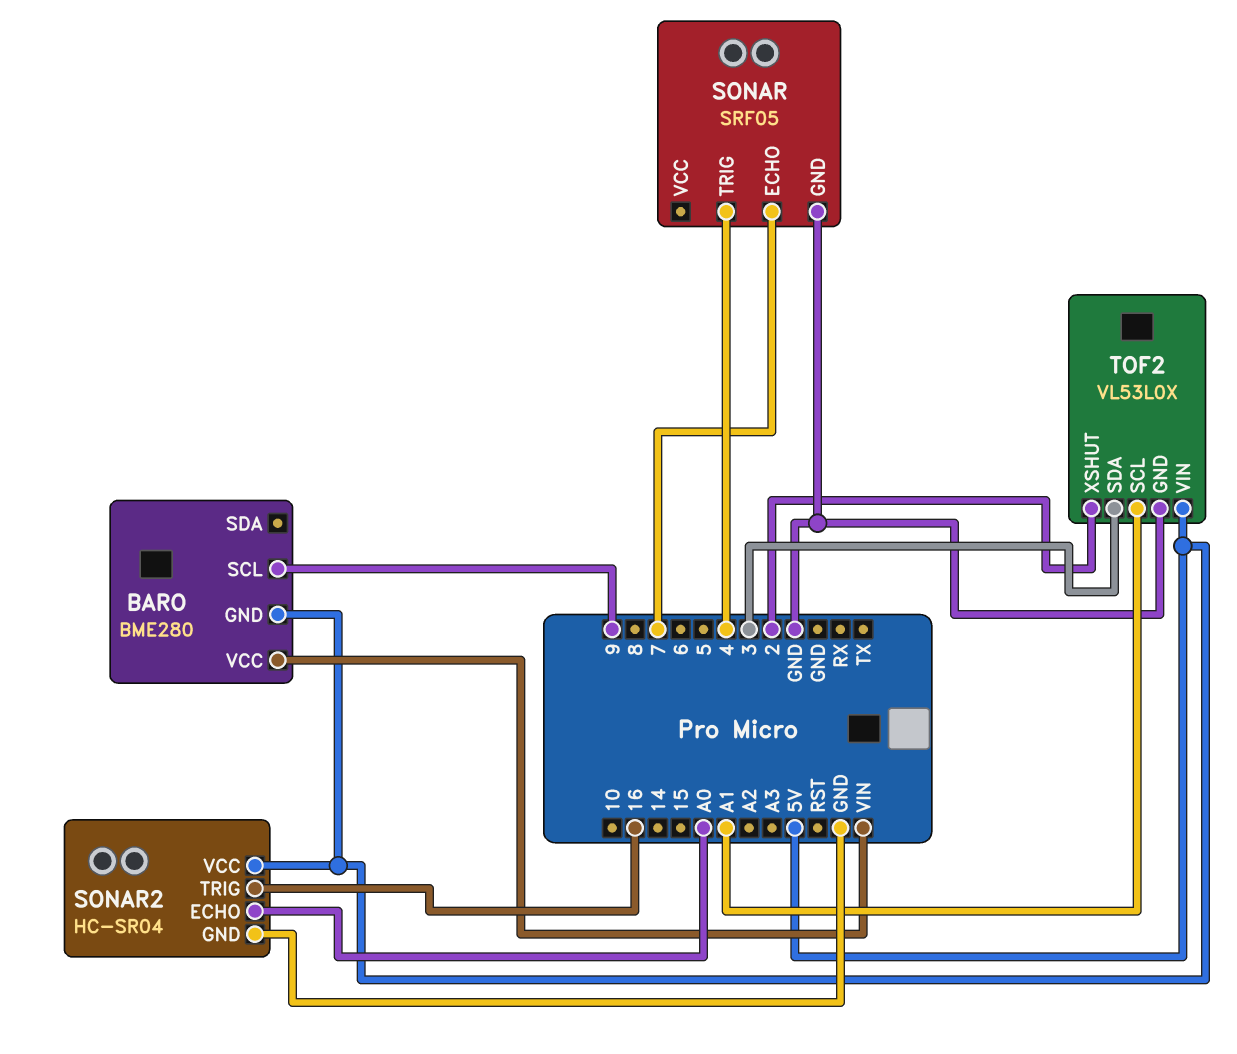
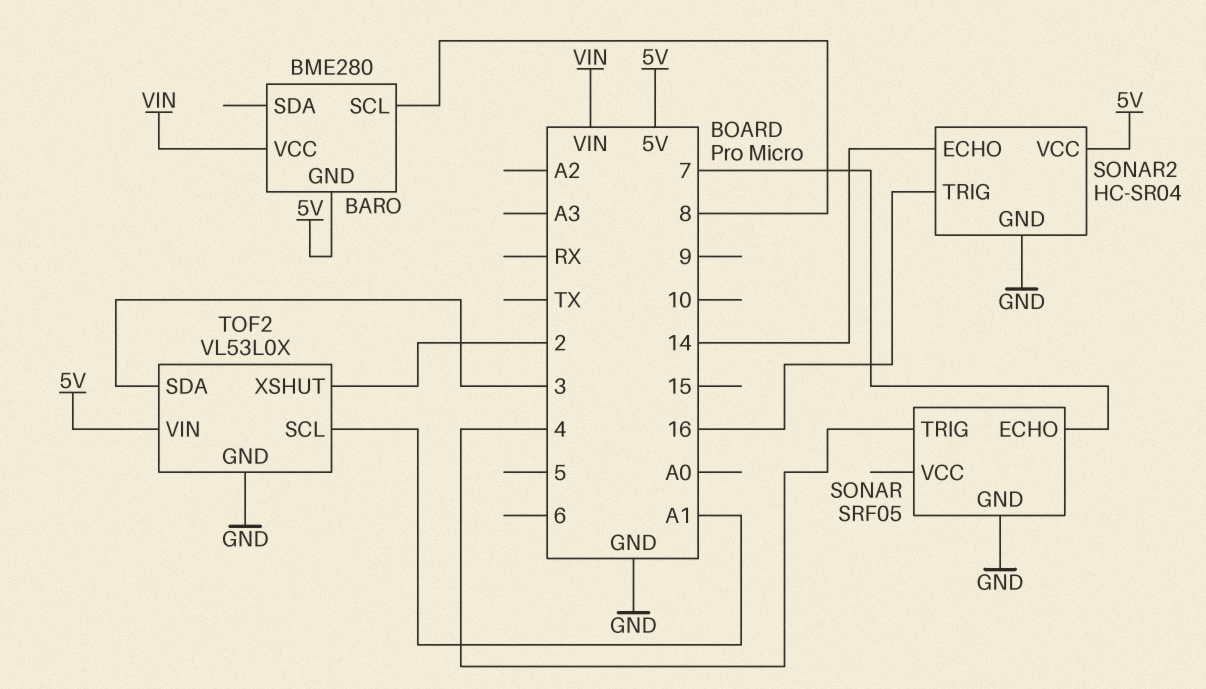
BARO pin SCL: 9 -> 8
SONAR2 pin ECHO: A0 -> 14

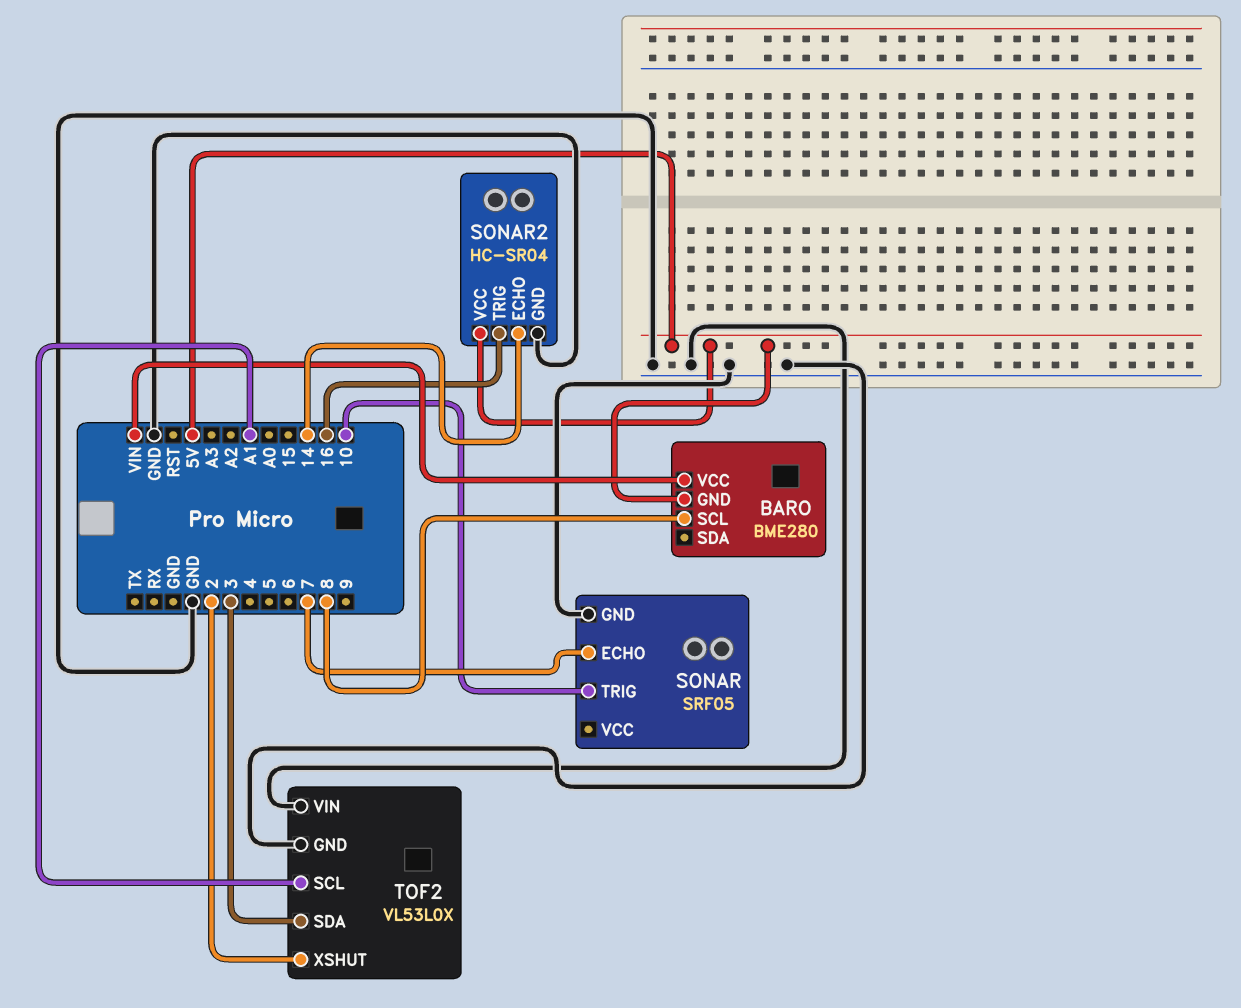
SONAR pin TRIG: 4 -> 10
TOF2 pin VIN: 5V -> GND

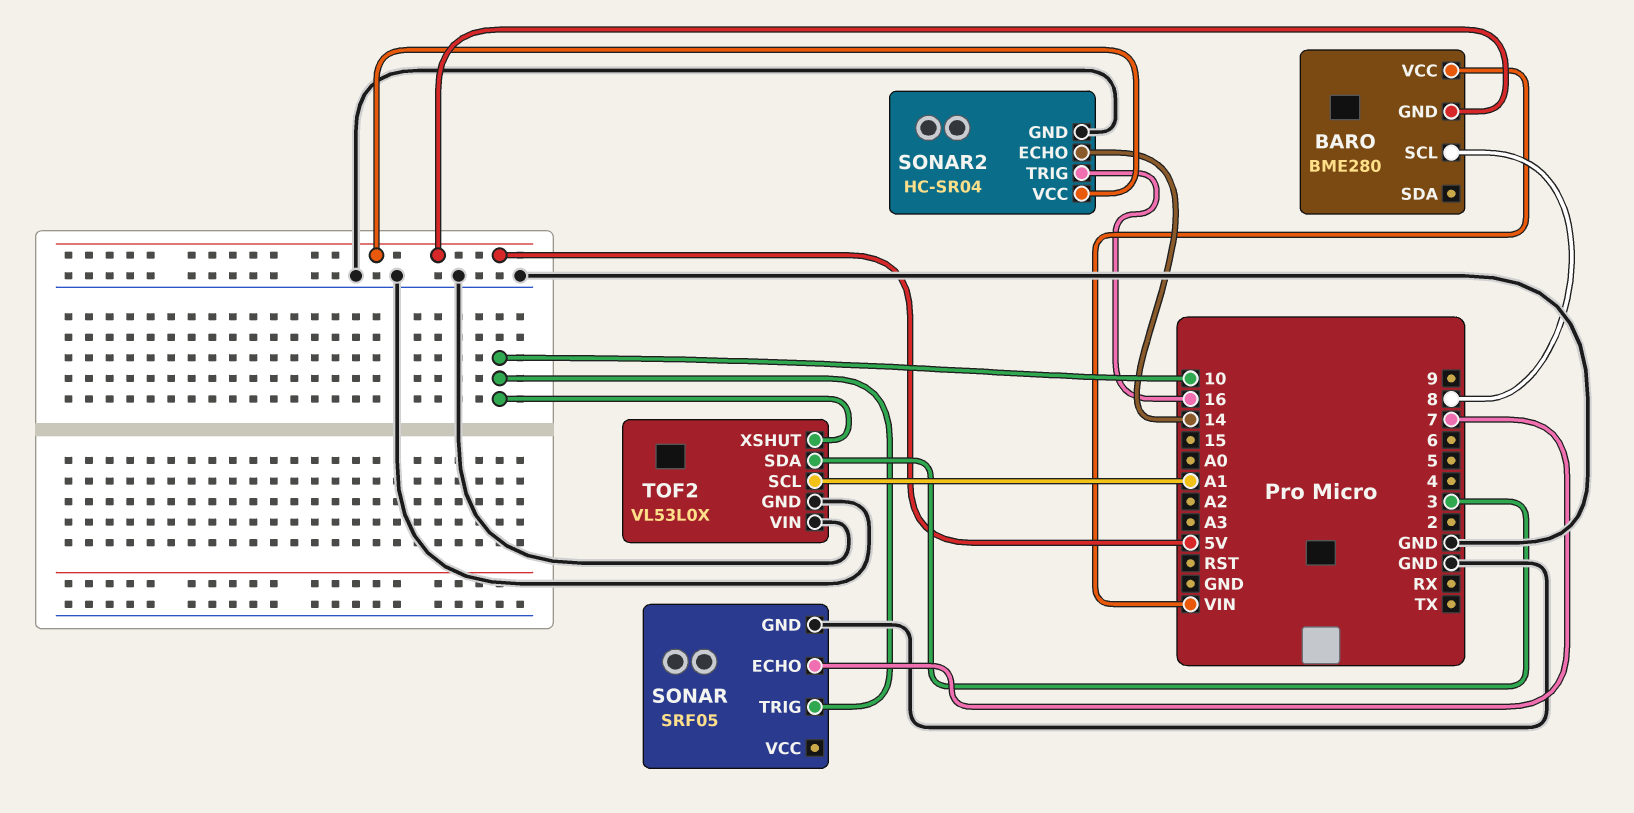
TOF2 pin XSHUT: 2 -> 10

